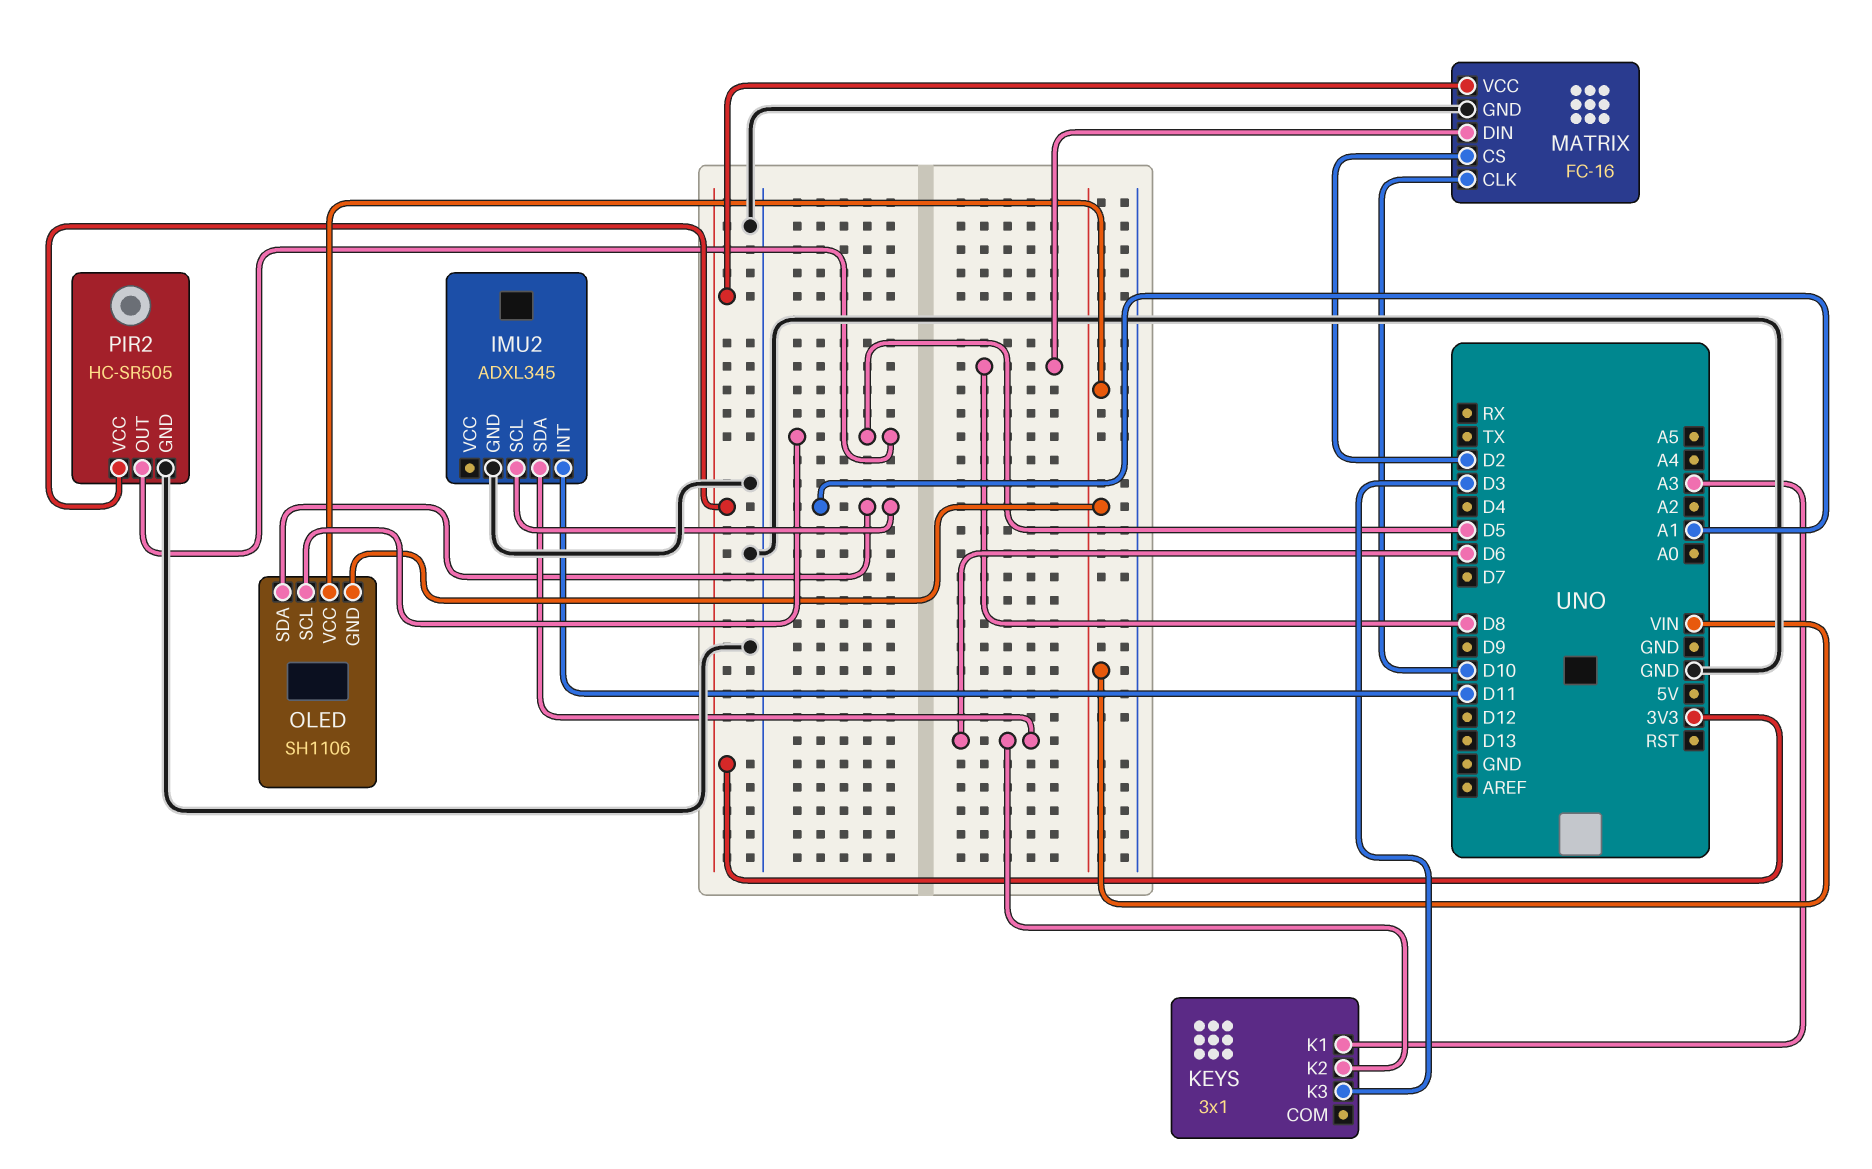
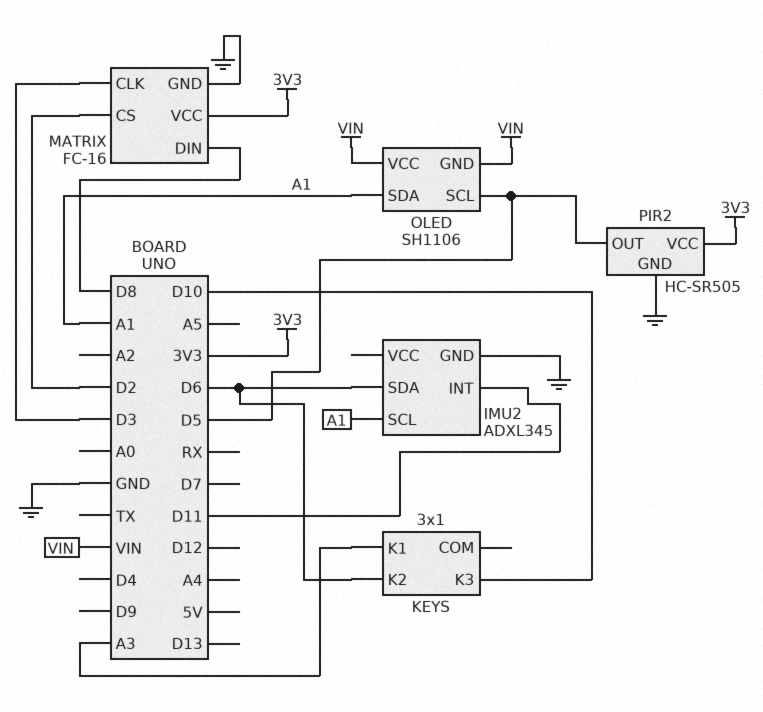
KEYS pin K3: D3 -> D10
MATRIX pin CLK: D10 -> D3

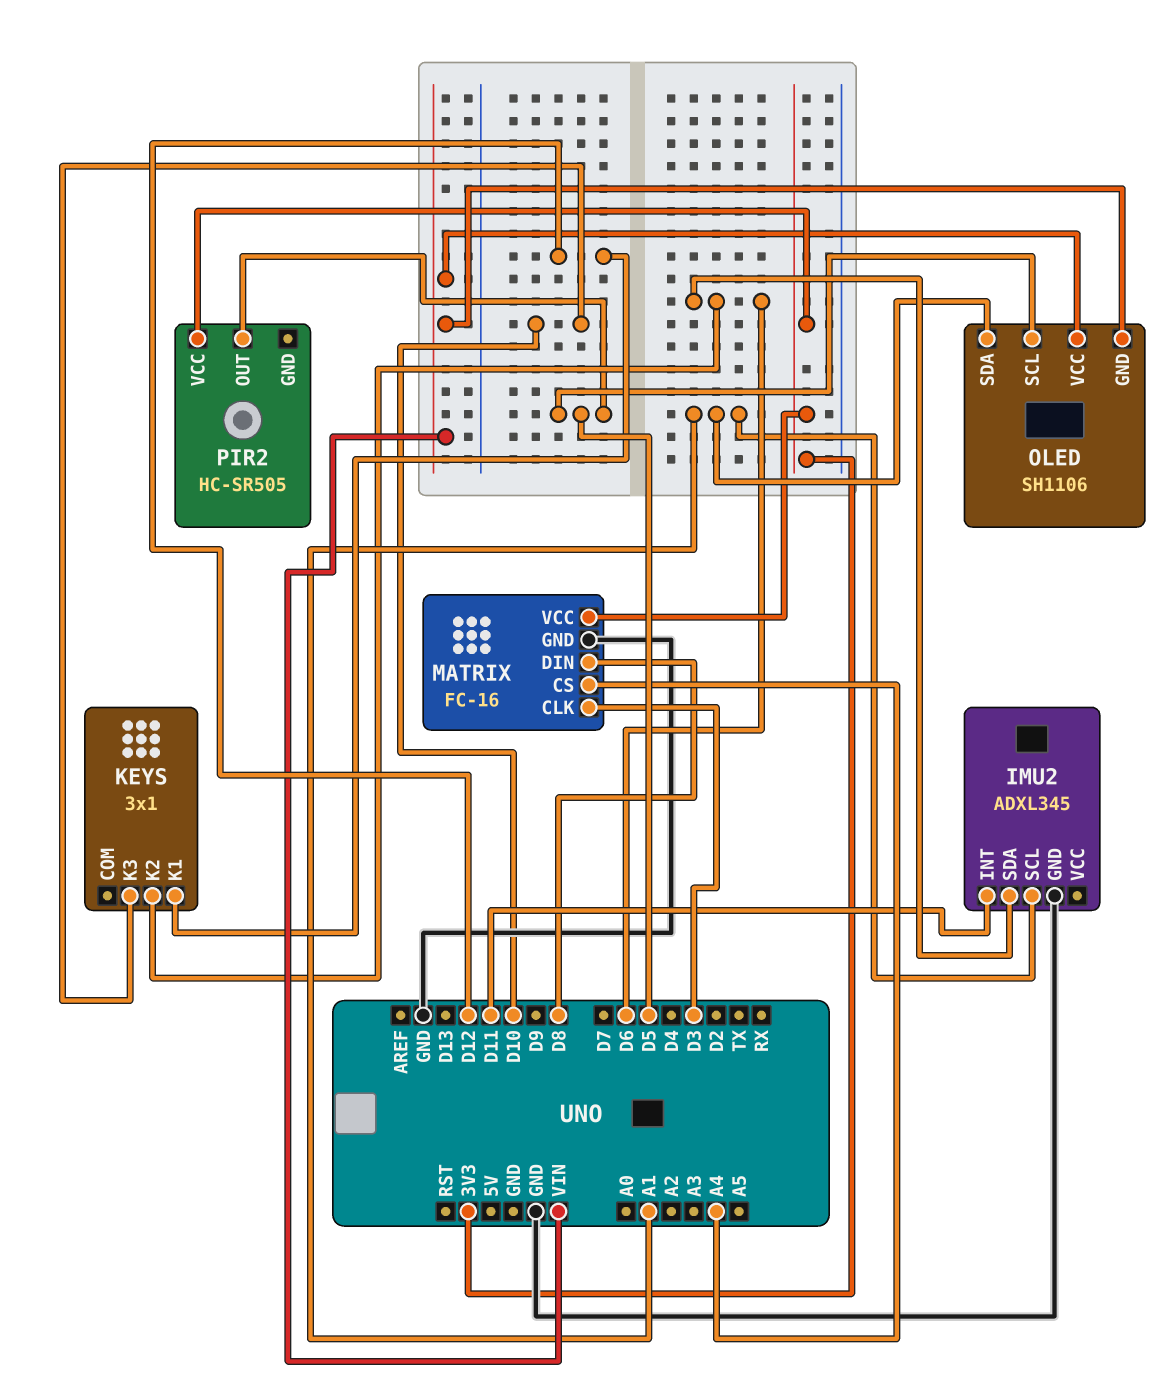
KEYS pin K1: A3 -> D12
MATRIX pin CS: D2 -> A4
PIR2 pin GND: GND -> none

